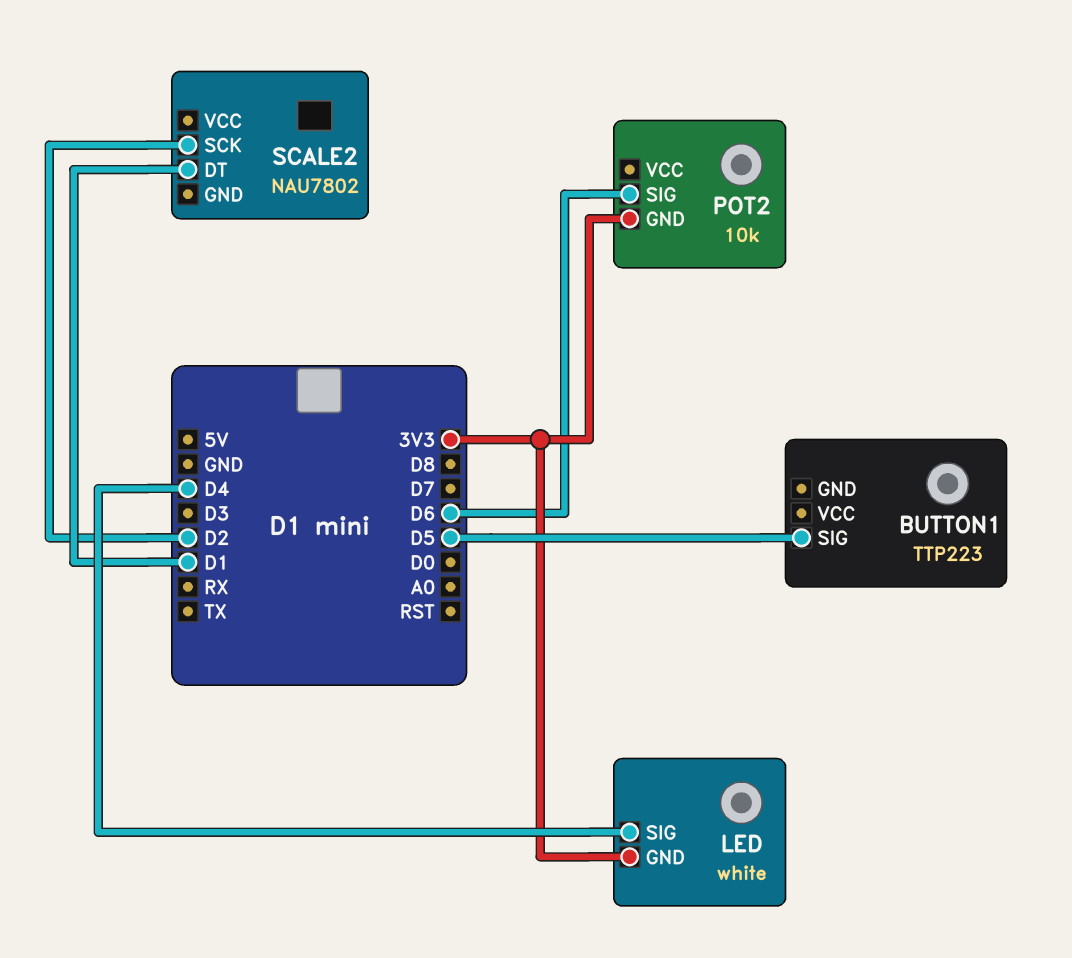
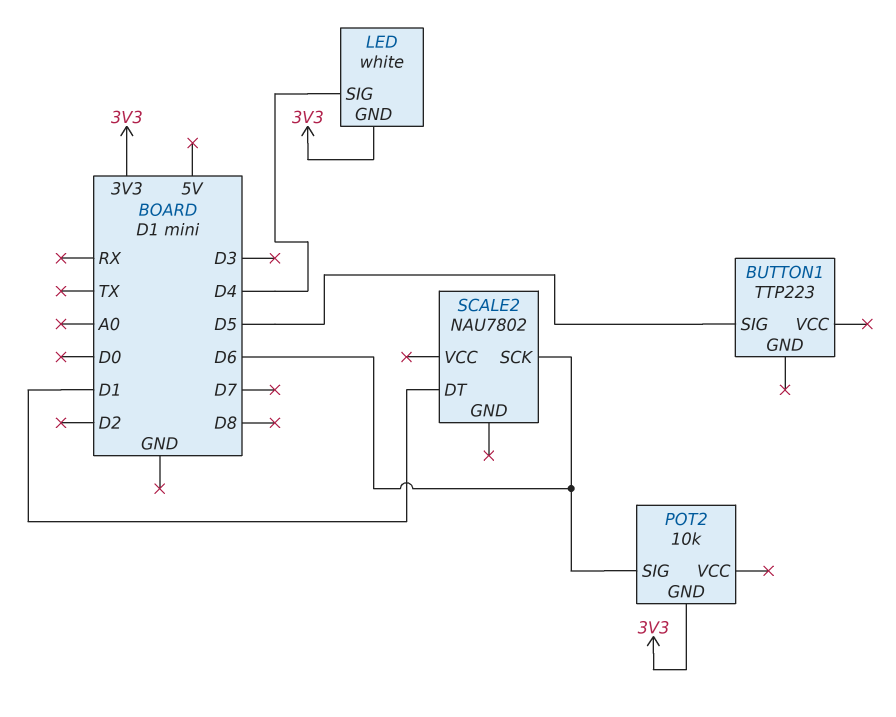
SCALE2 pin SCK: D2 -> D6

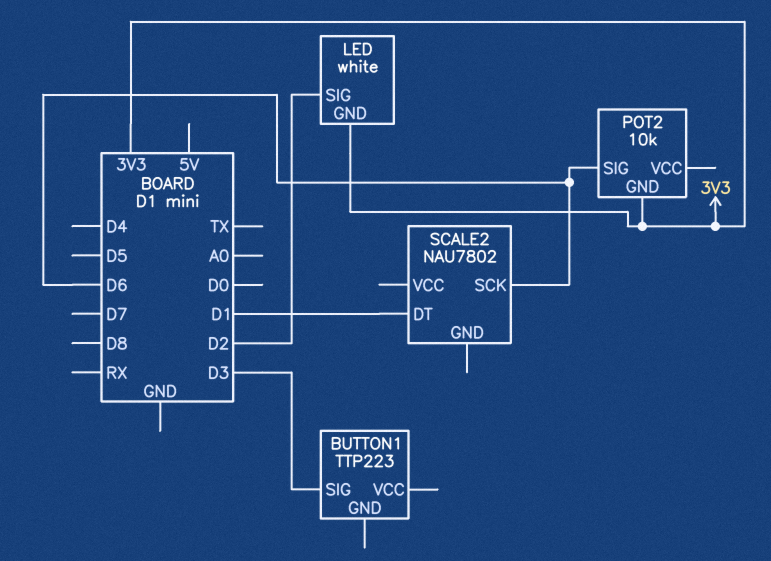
BUTTON1 pin SIG: D5 -> D3
LED pin SIG: D4 -> D2

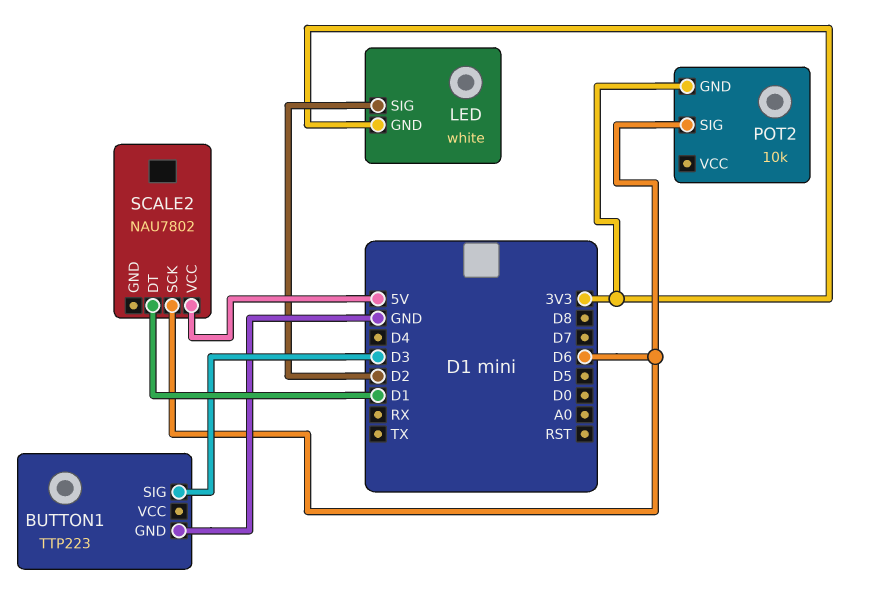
BUTTON1 pin GND: none -> GND
SCALE2 pin VCC: none -> 5V

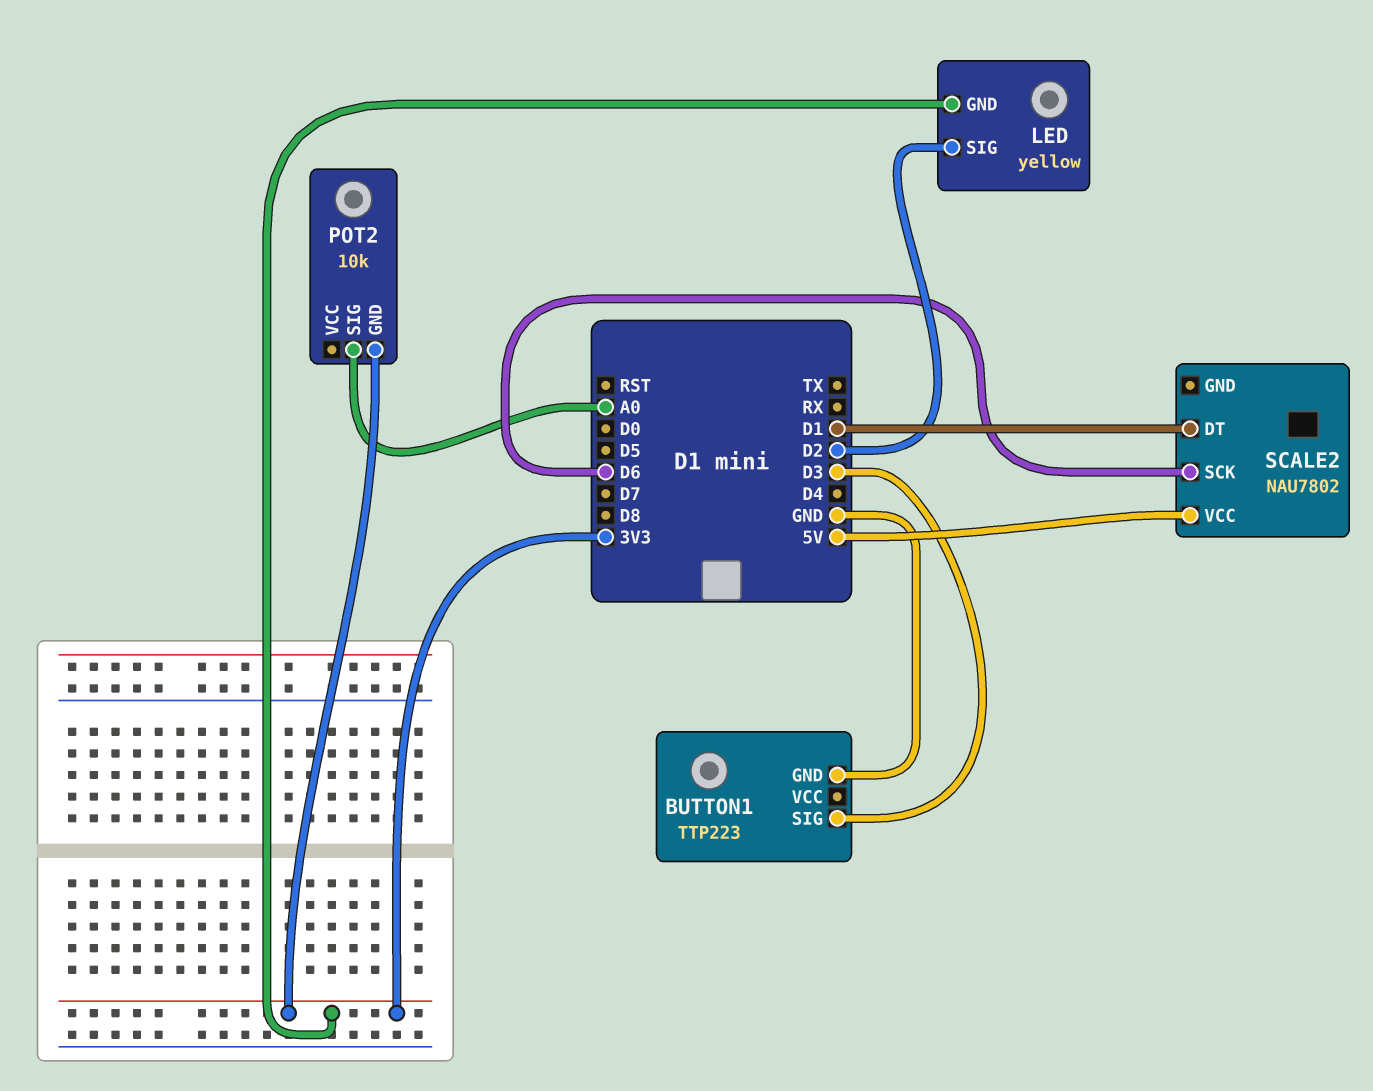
LED: white -> yellow
POT2 pin SIG: D6 -> A0

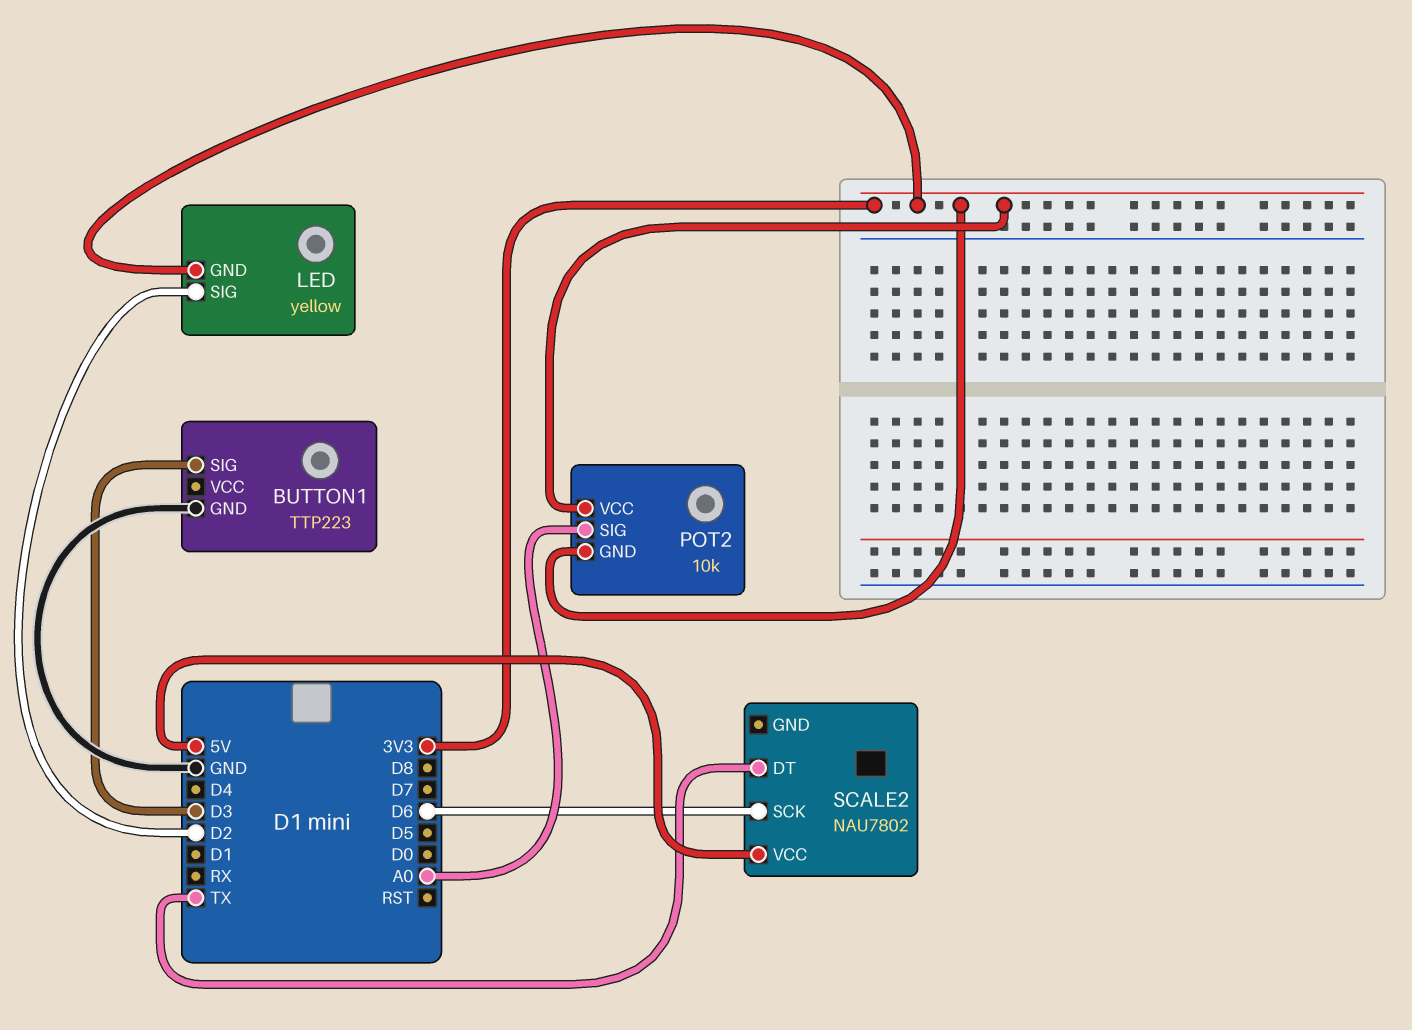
POT2 pin VCC: none -> 3V3
SCALE2 pin DT: D1 -> TX

